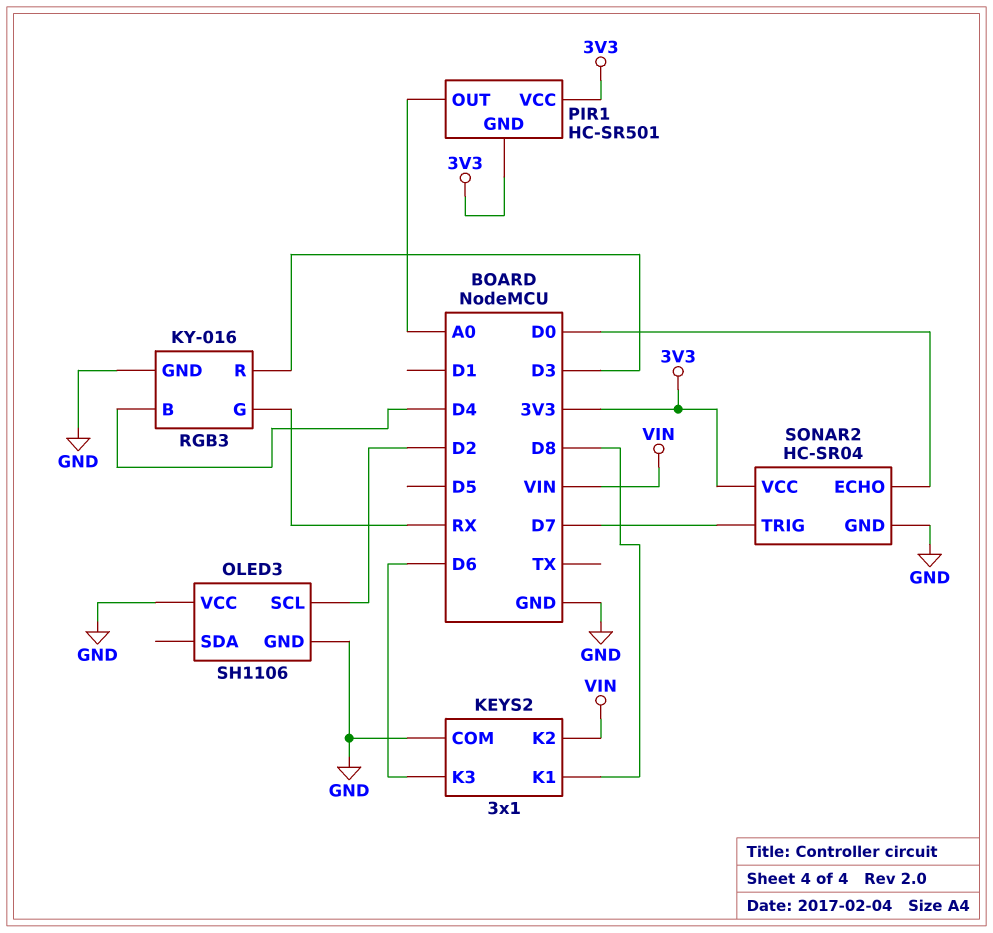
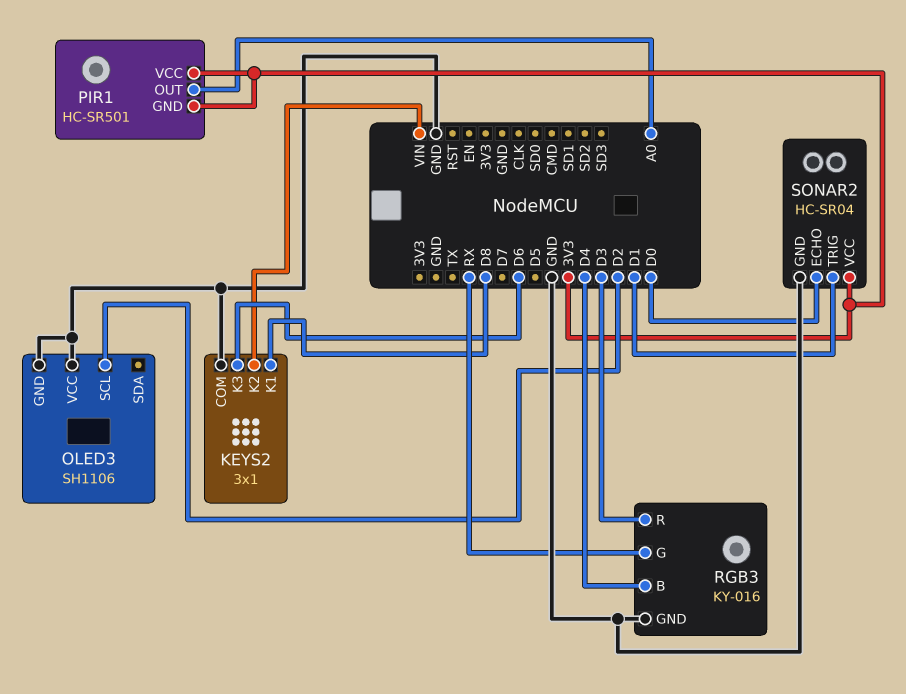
SONAR2 pin TRIG: D7 -> D1

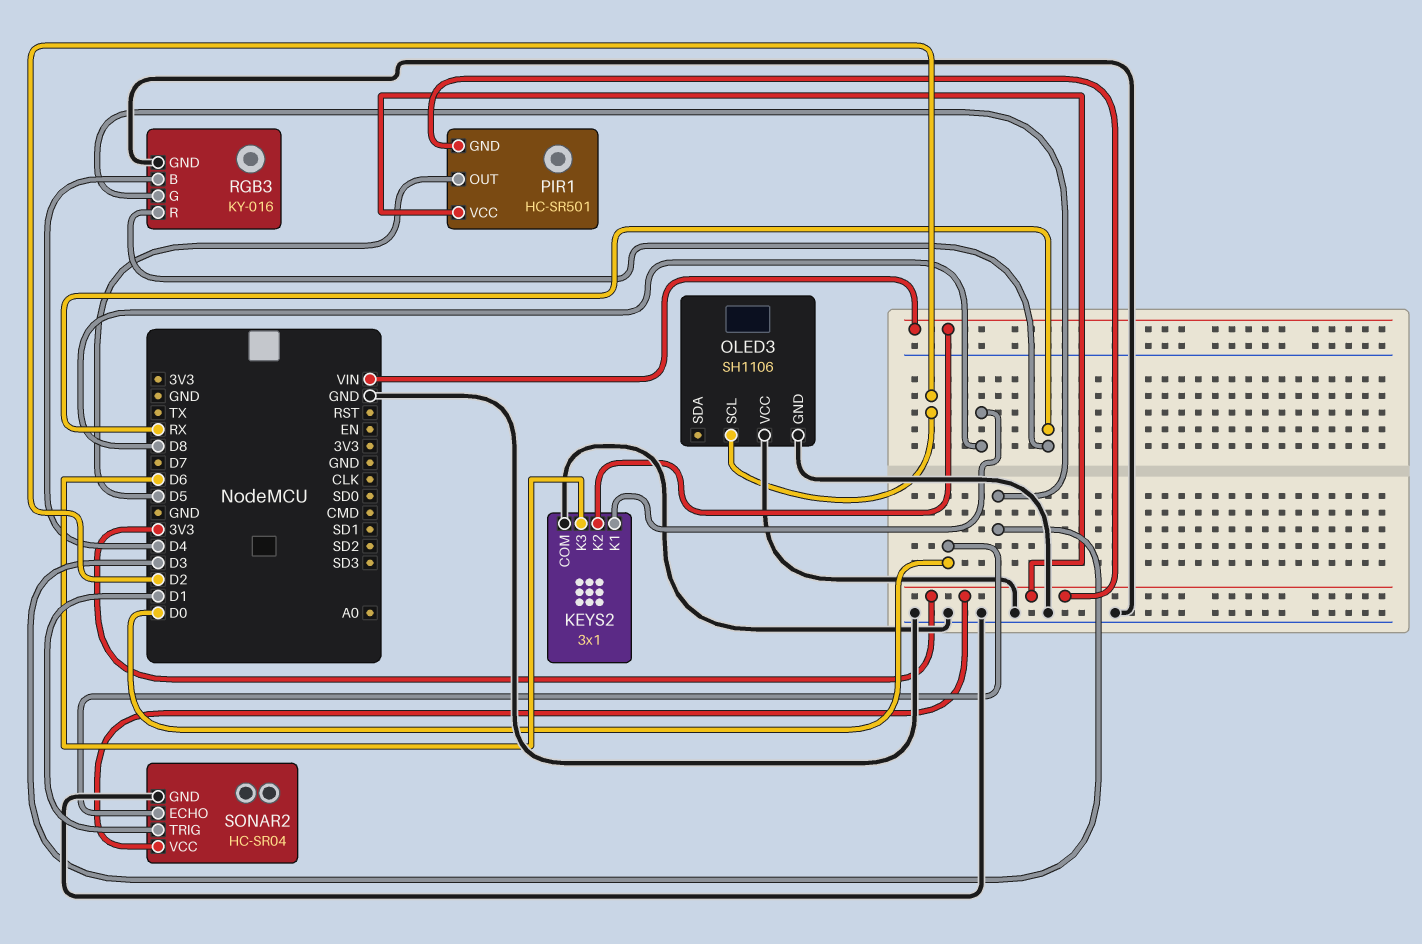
PIR1 pin OUT: A0 -> D5
RGB3 pin G: RX -> D3
RGB3 pin R: D3 -> RX

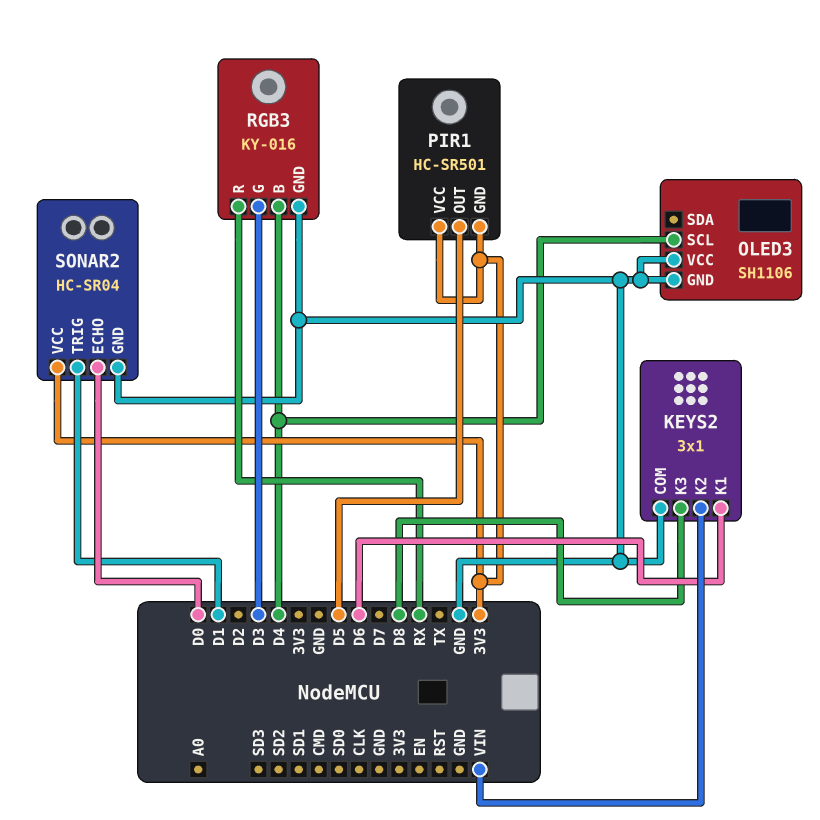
KEYS2 pin K1: D8 -> D6
KEYS2 pin K3: D6 -> D8
OLED3 pin SCL: D2 -> D4

